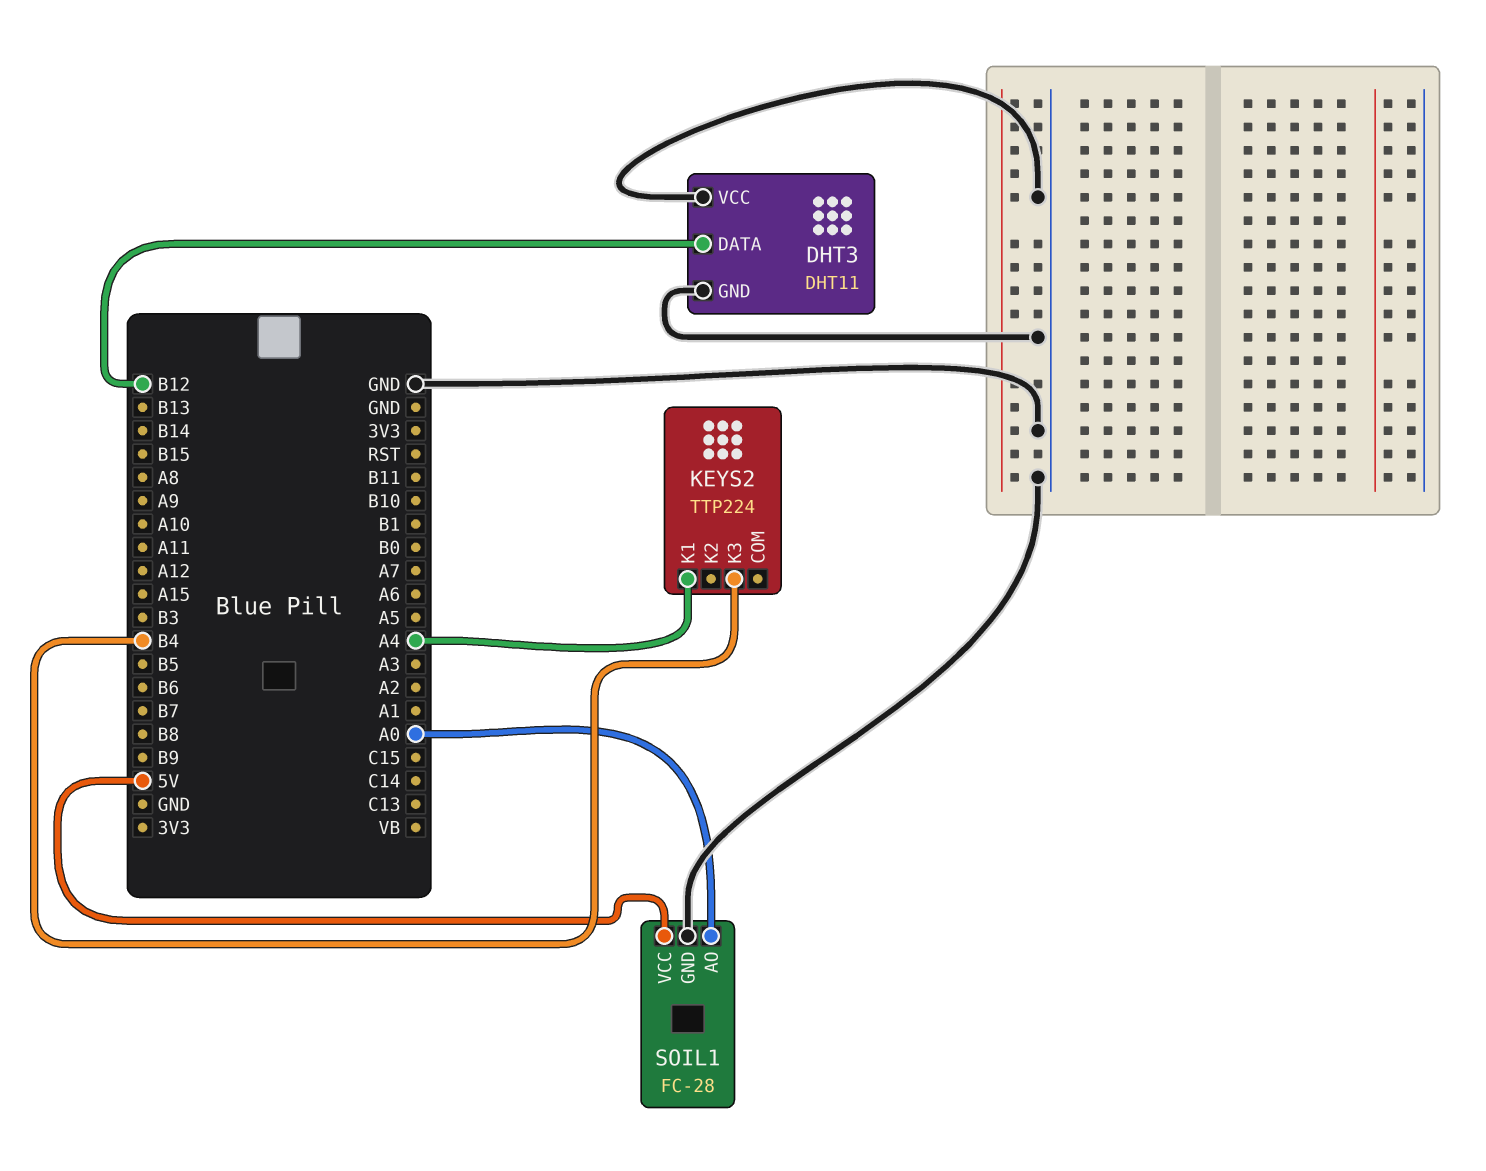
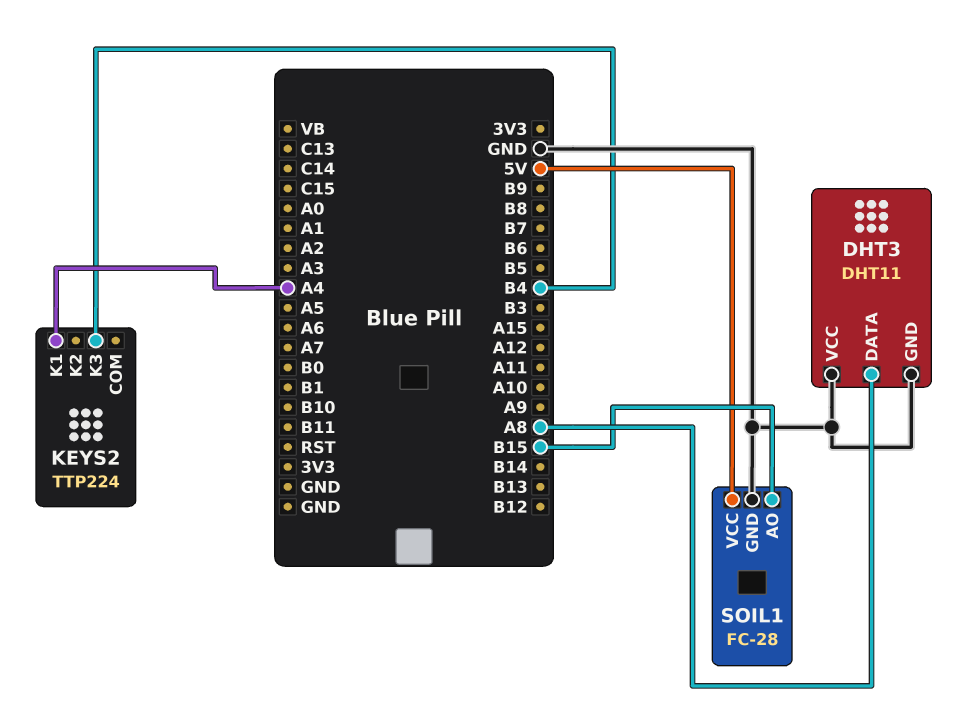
DHT3 pin DATA: B12 -> A8
SOIL1 pin AO: A0 -> B15

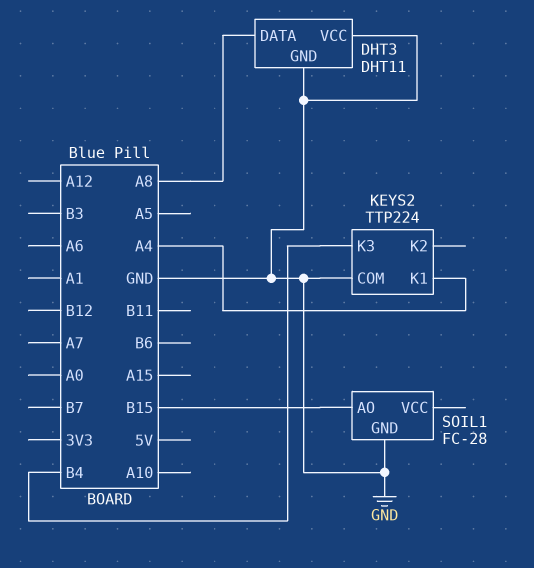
KEYS2 pin COM: none -> GND
SOIL1 pin VCC: 5V -> none

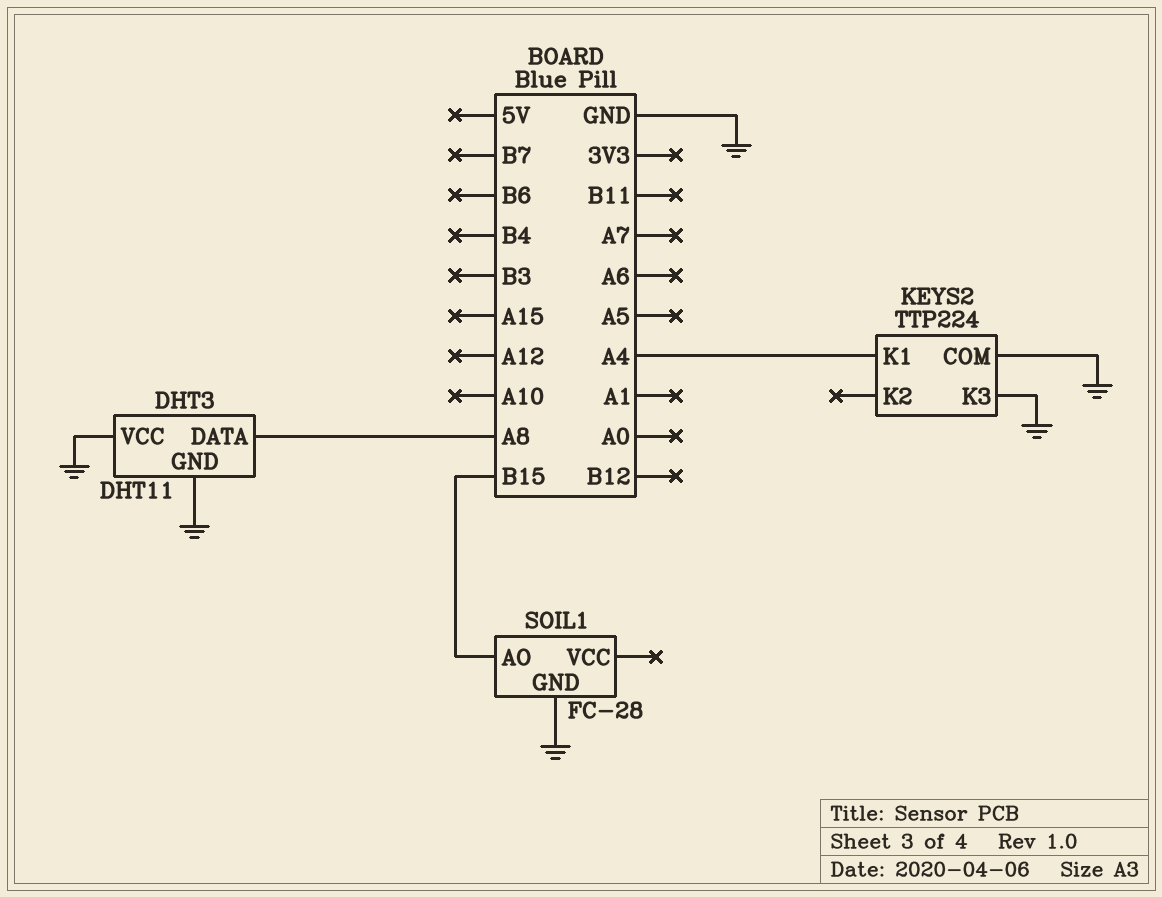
KEYS2 pin K3: B4 -> GND

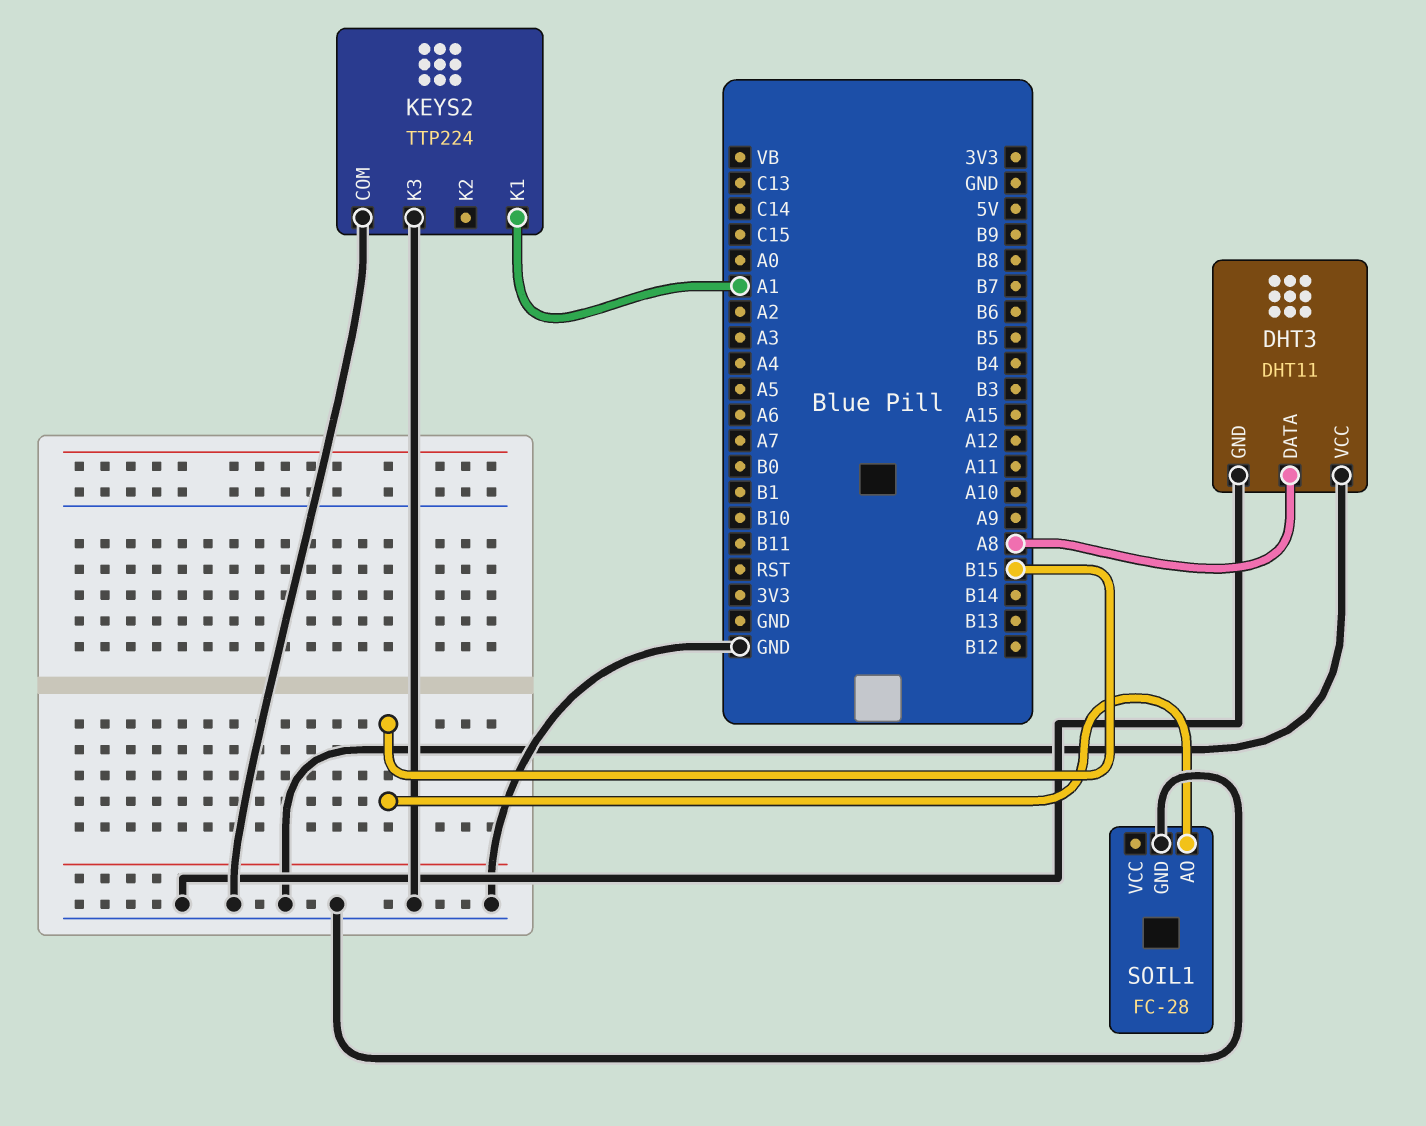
KEYS2 pin K1: A4 -> A1

